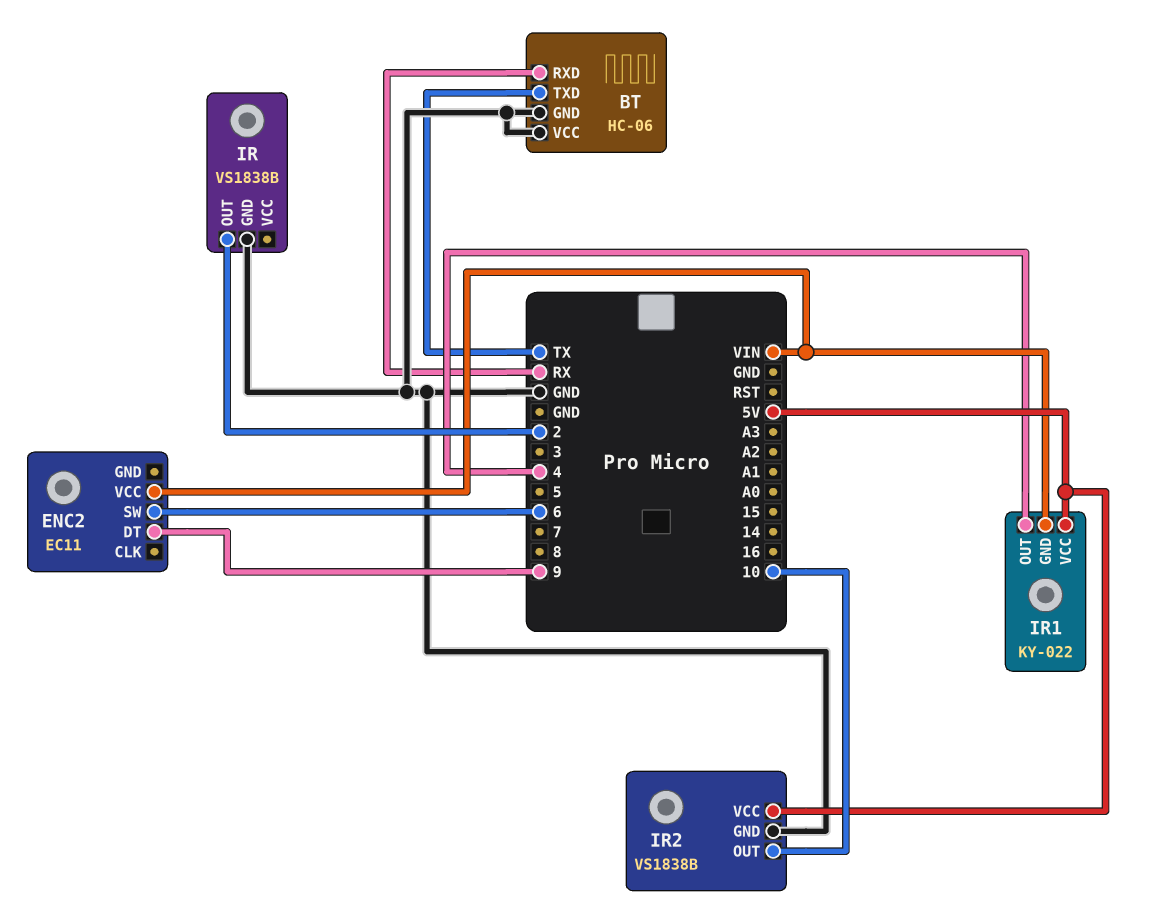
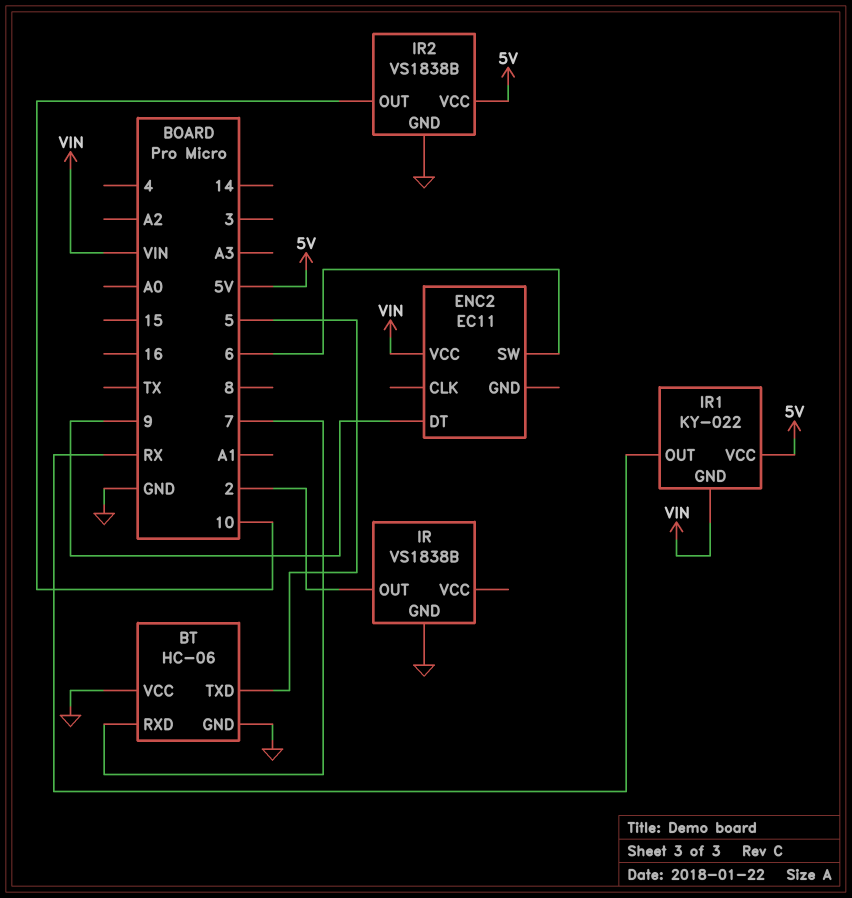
BT pin RXD: RX -> 7
BT pin TXD: TX -> 5
IR1 pin OUT: 4 -> RX

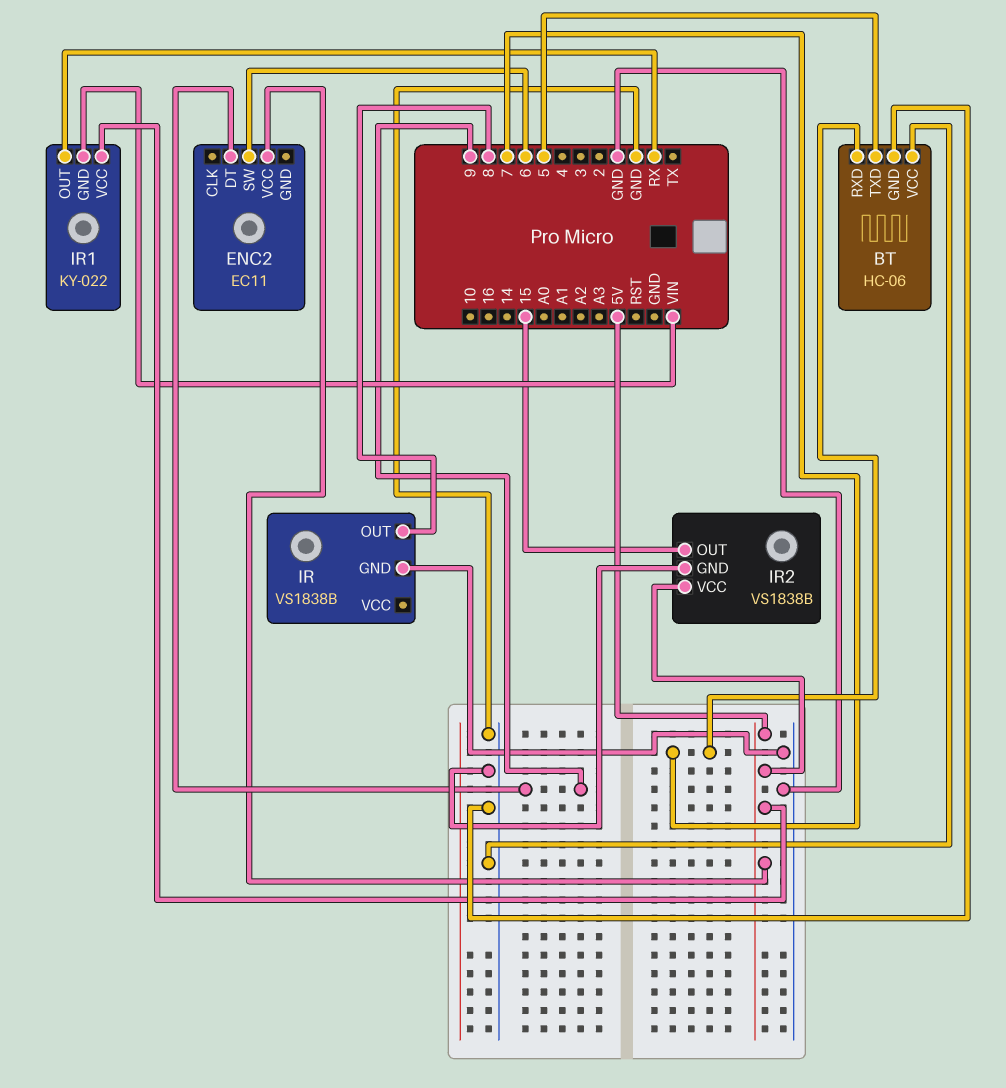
ENC2 pin VCC: VIN -> 5V
IR pin OUT: 2 -> 8
IR2 pin OUT: 10 -> 15

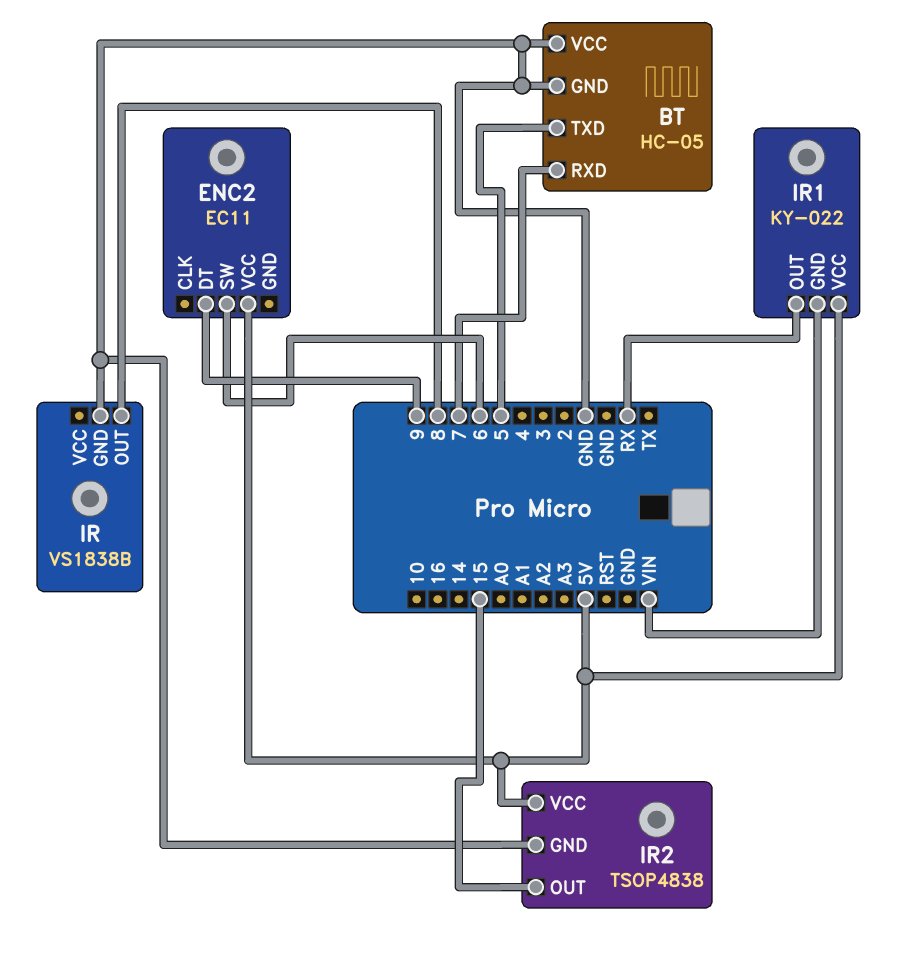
BT: HC-06 -> HC-05
IR2: VS1838B -> TSOP4838

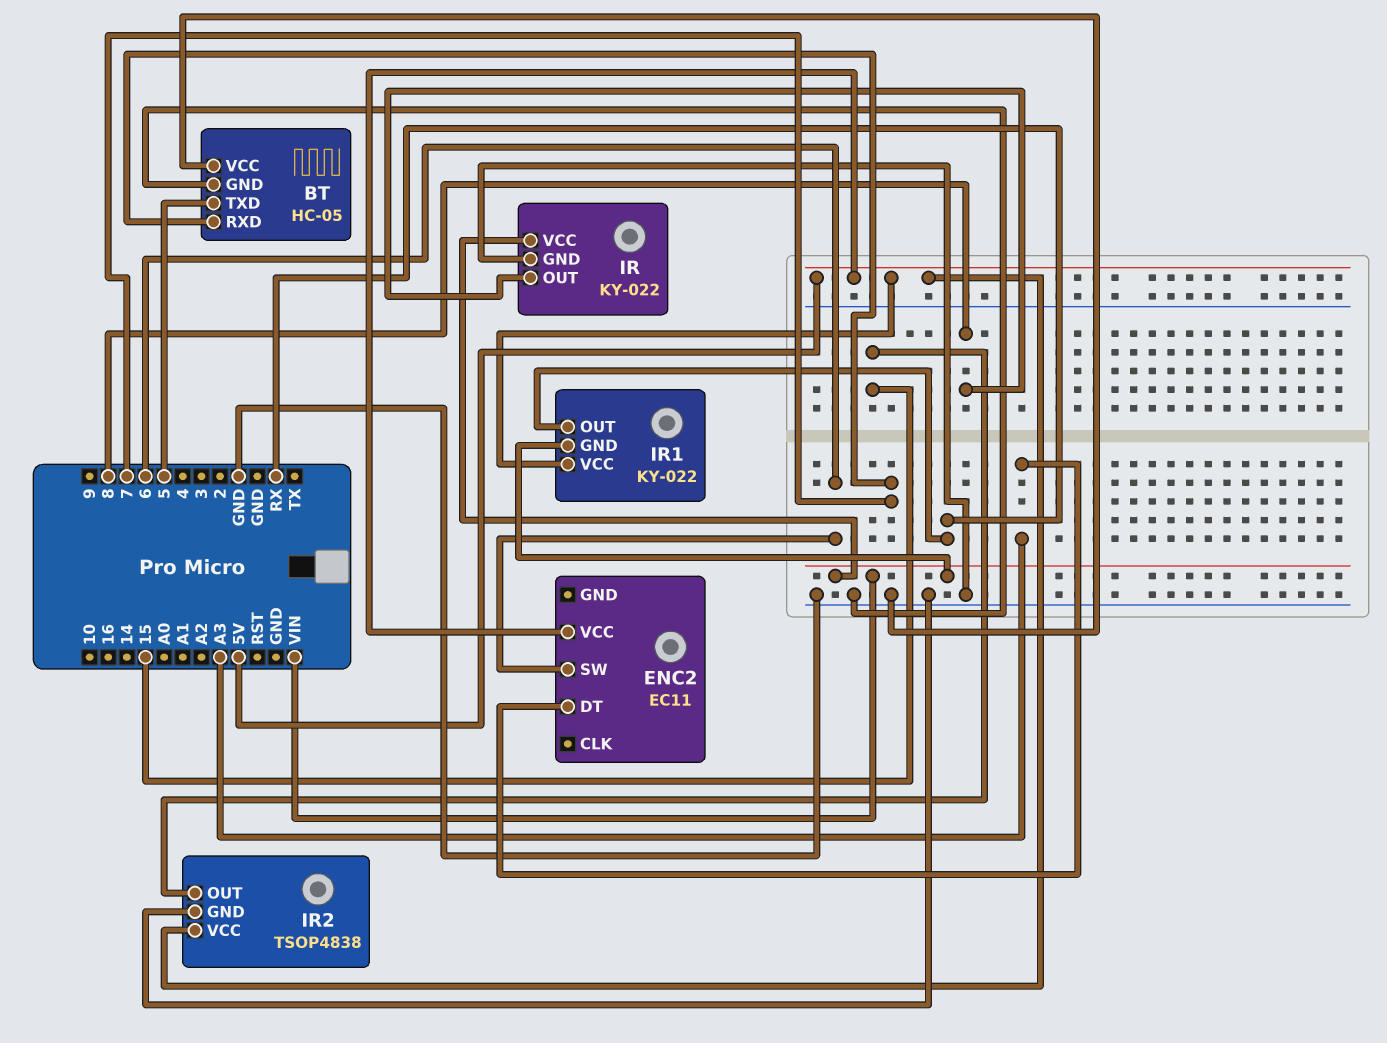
ENC2 pin DT: 9 -> A3
IR: VS1838B -> KY-022
IR pin VCC: none -> VIN

